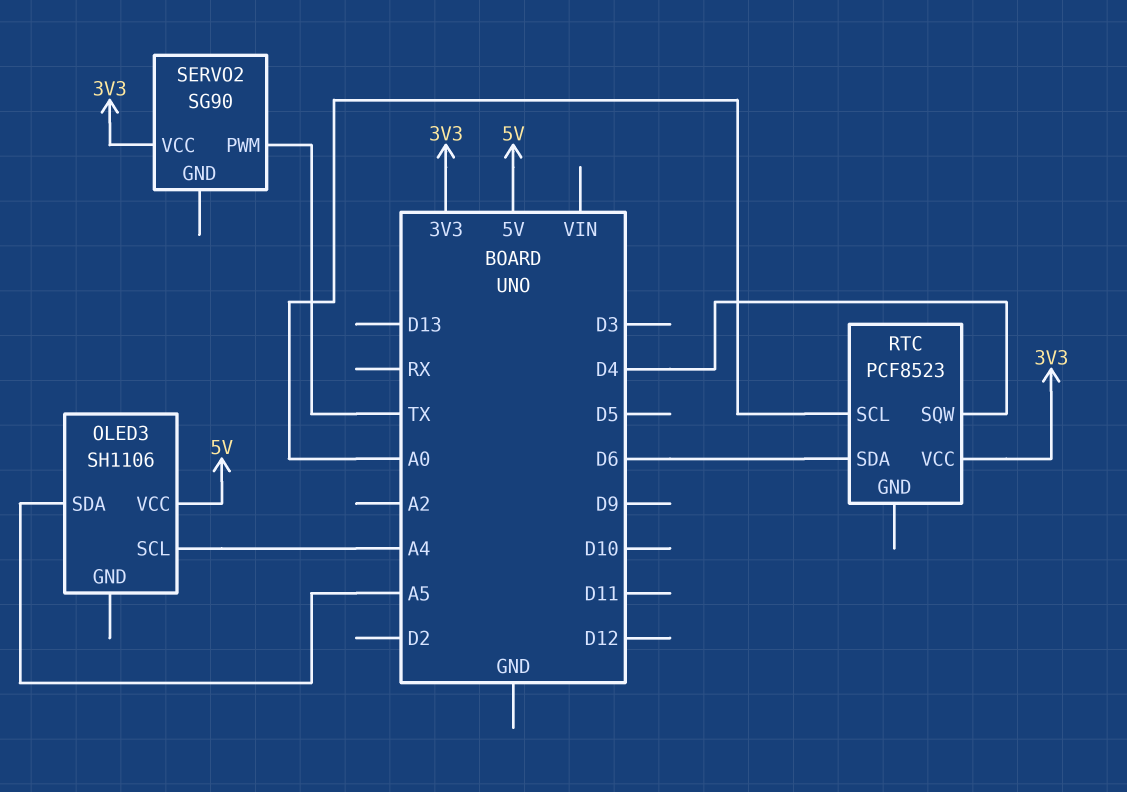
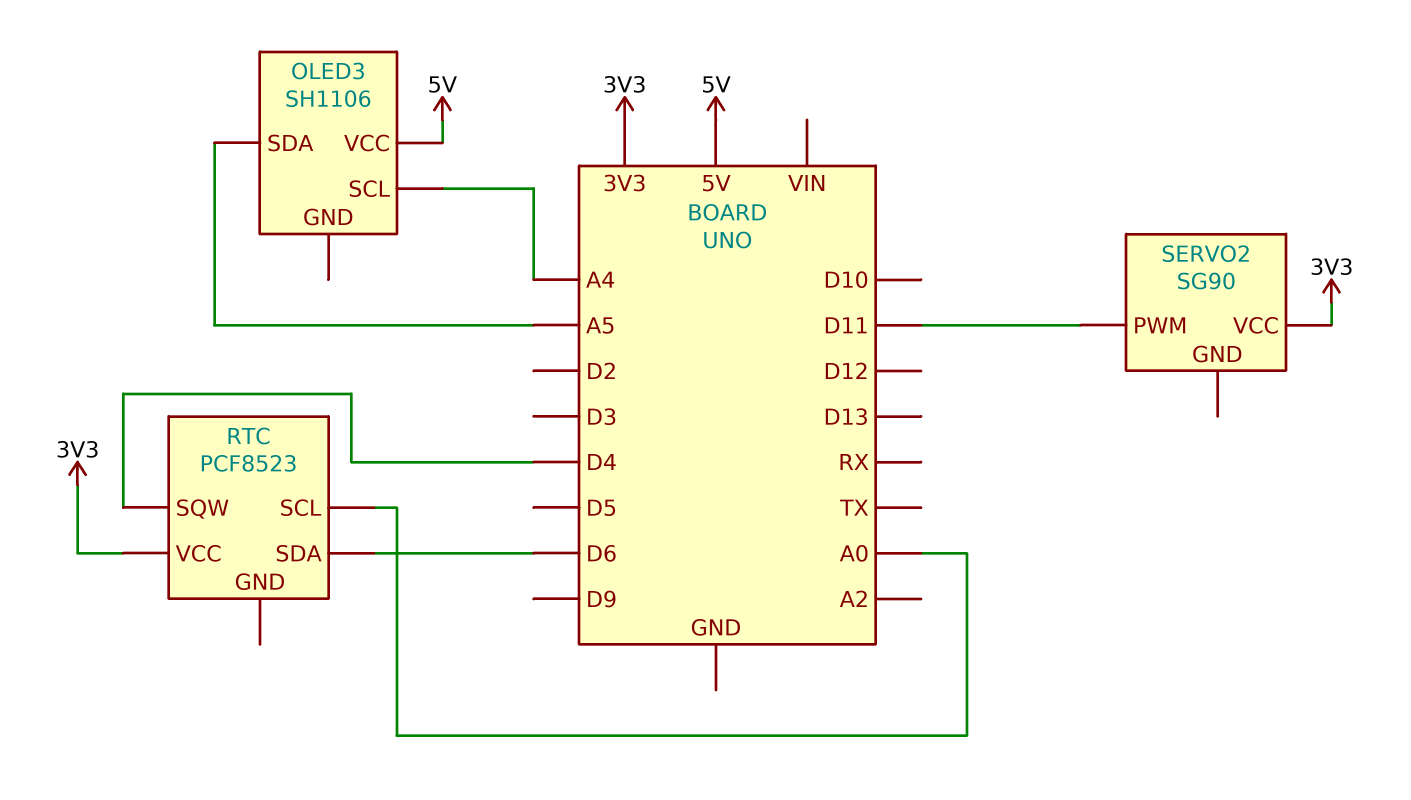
SERVO2 pin PWM: TX -> D11

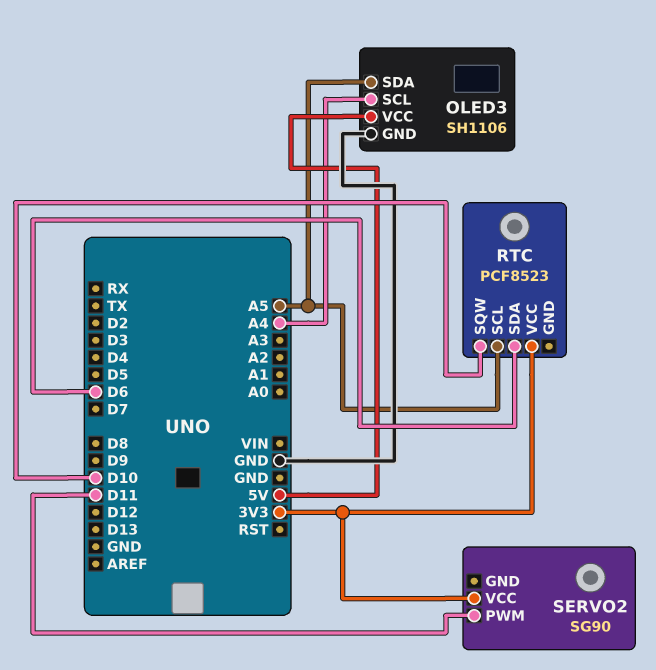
OLED3 pin GND: none -> GND
RTC pin SCL: A0 -> A5
RTC pin SQW: D4 -> D10

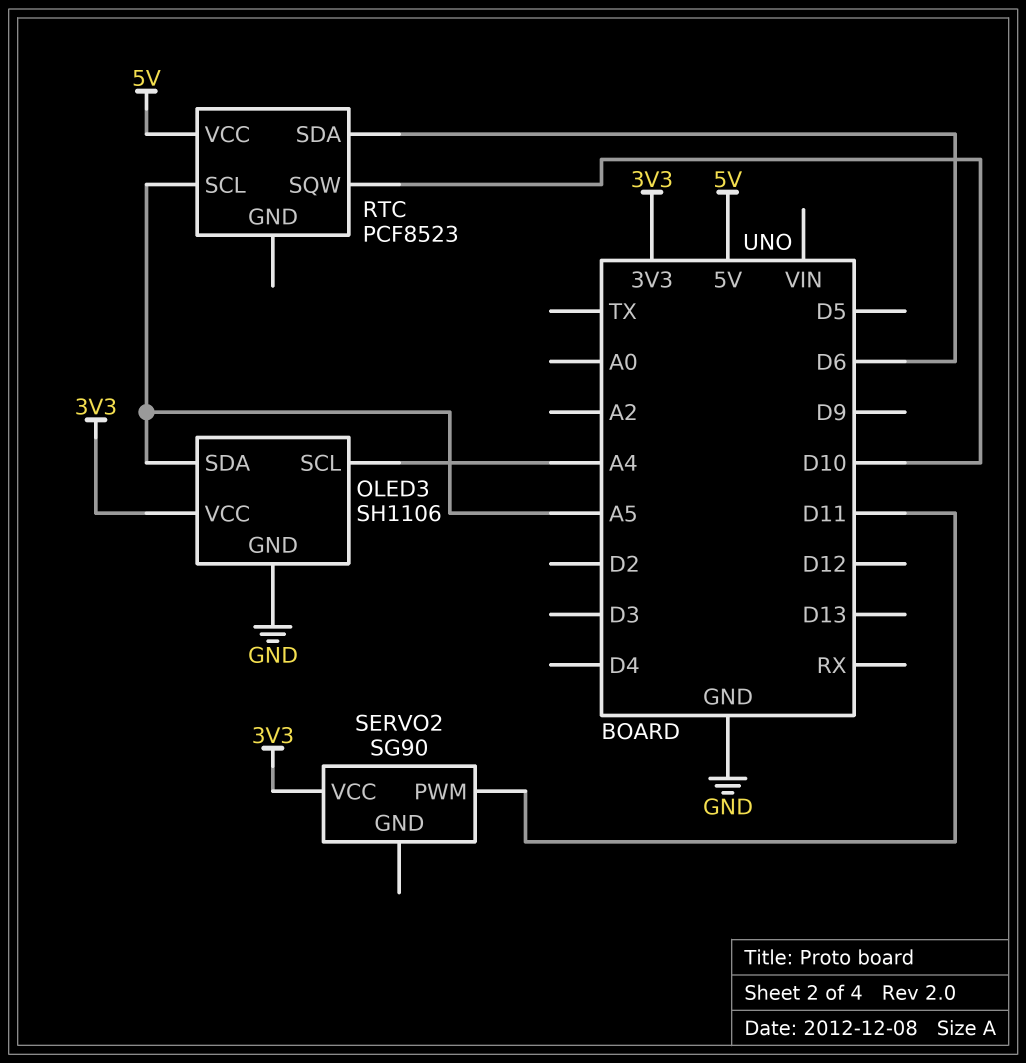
OLED3 pin VCC: 5V -> 3V3
RTC pin VCC: 3V3 -> 5V

